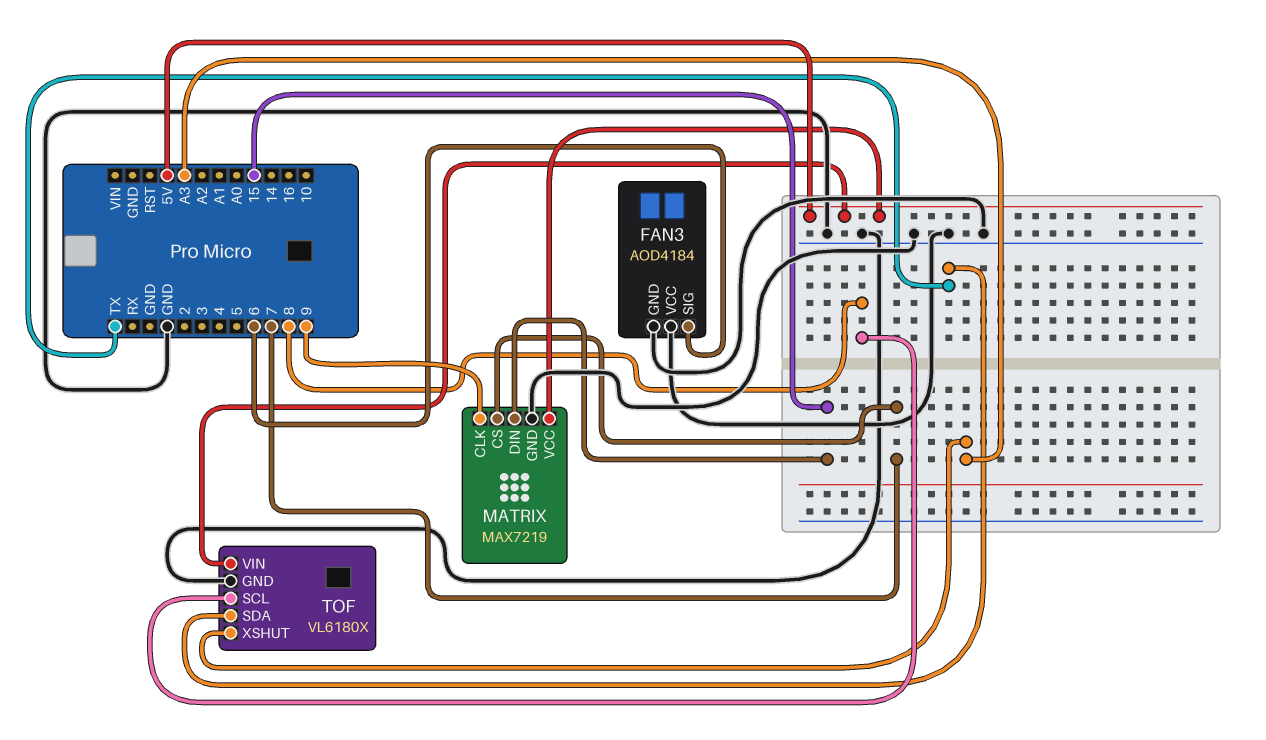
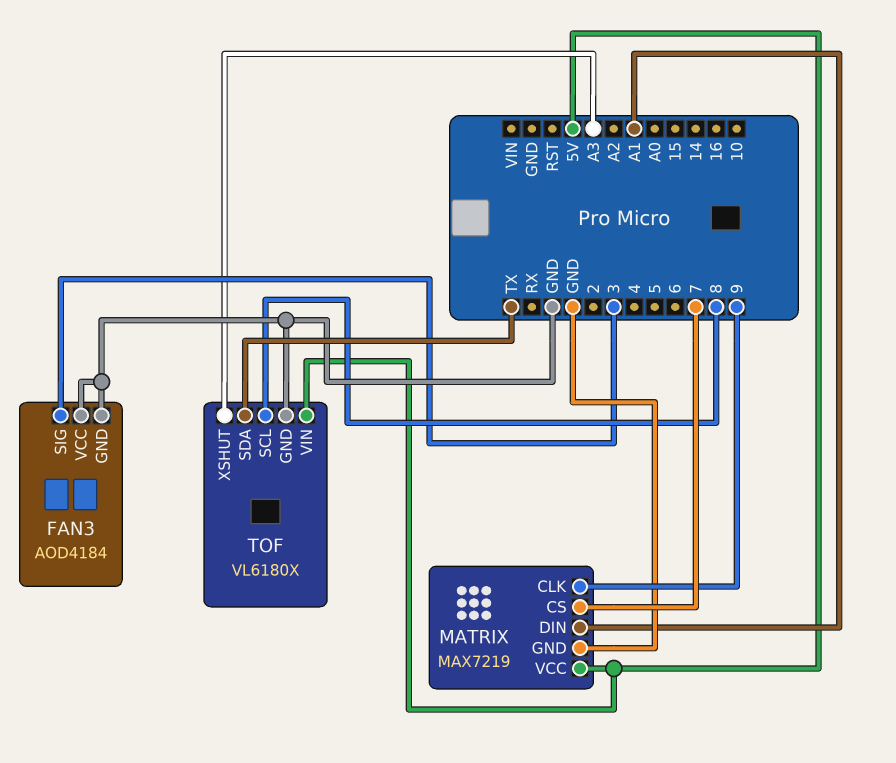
FAN3 pin SIG: 6 -> 3
MATRIX pin DIN: 15 -> A1

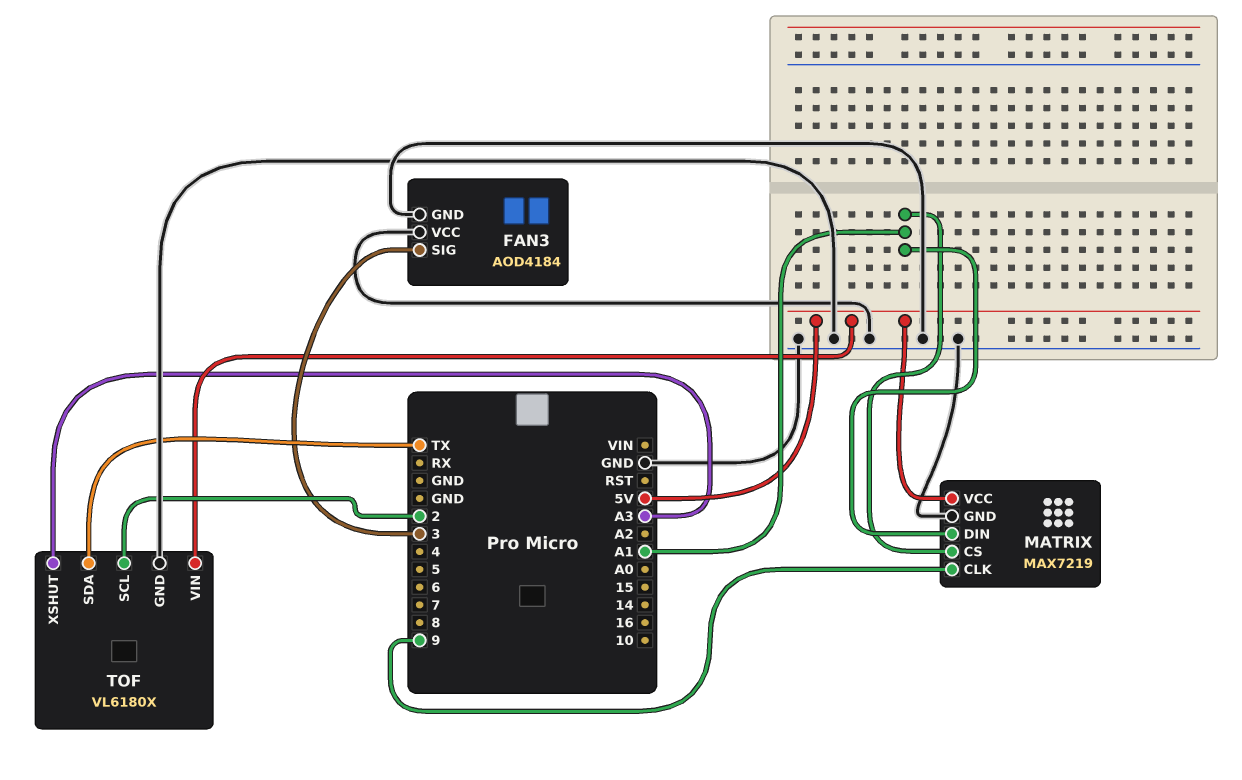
MATRIX pin CS: 7 -> A1
TOF pin SCL: 8 -> 2

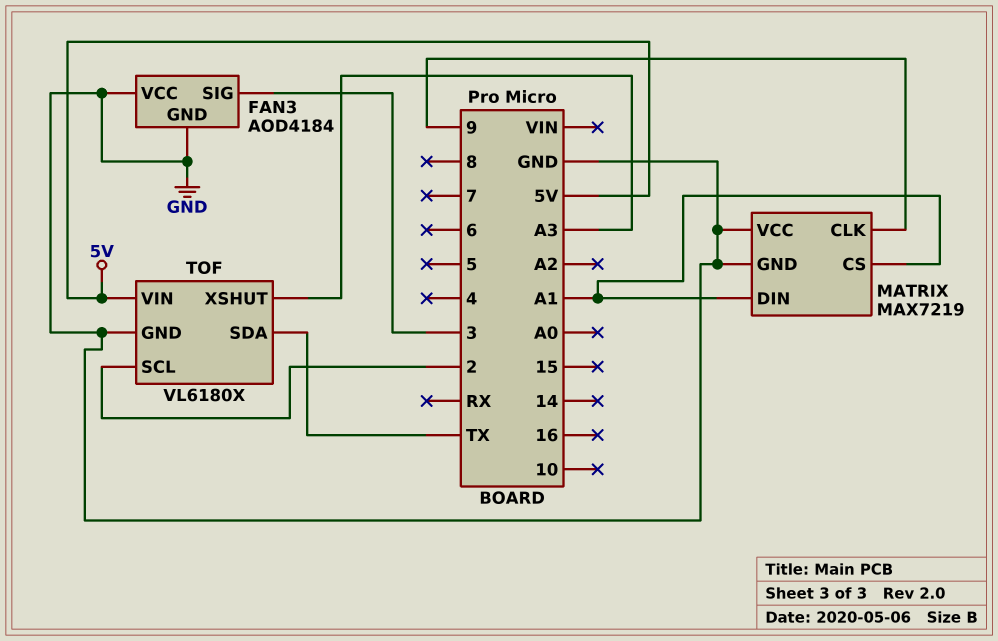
MATRIX pin VCC: 5V -> GND

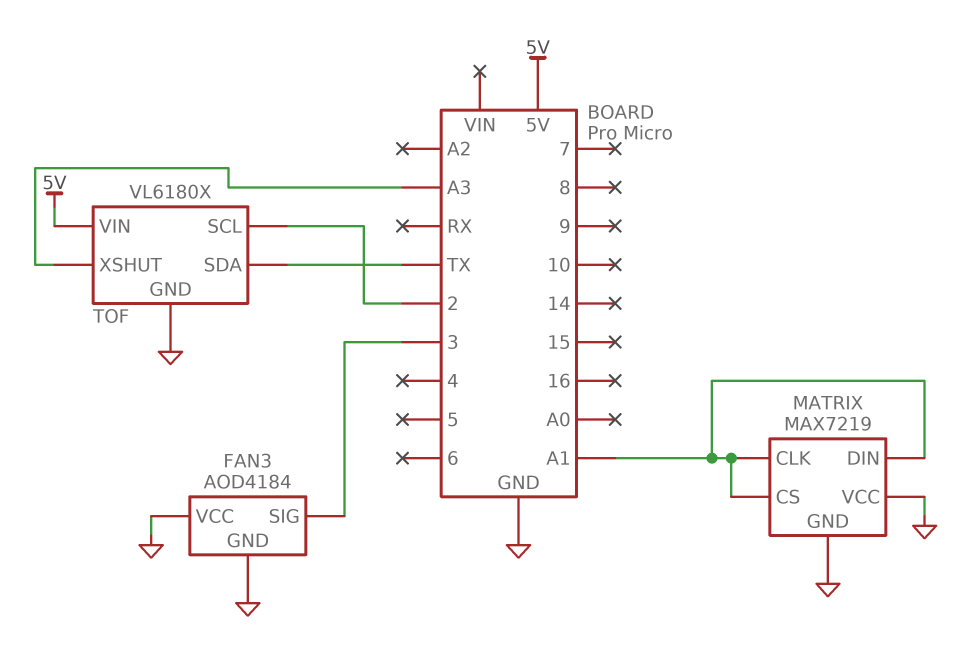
MATRIX pin CLK: 9 -> A1

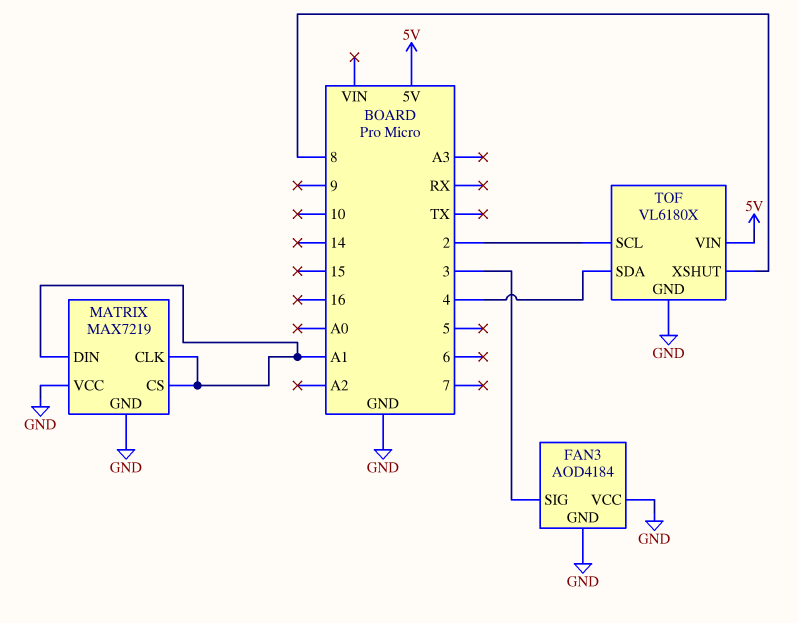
TOF pin SDA: TX -> 4
TOF pin XSHUT: A3 -> 8

